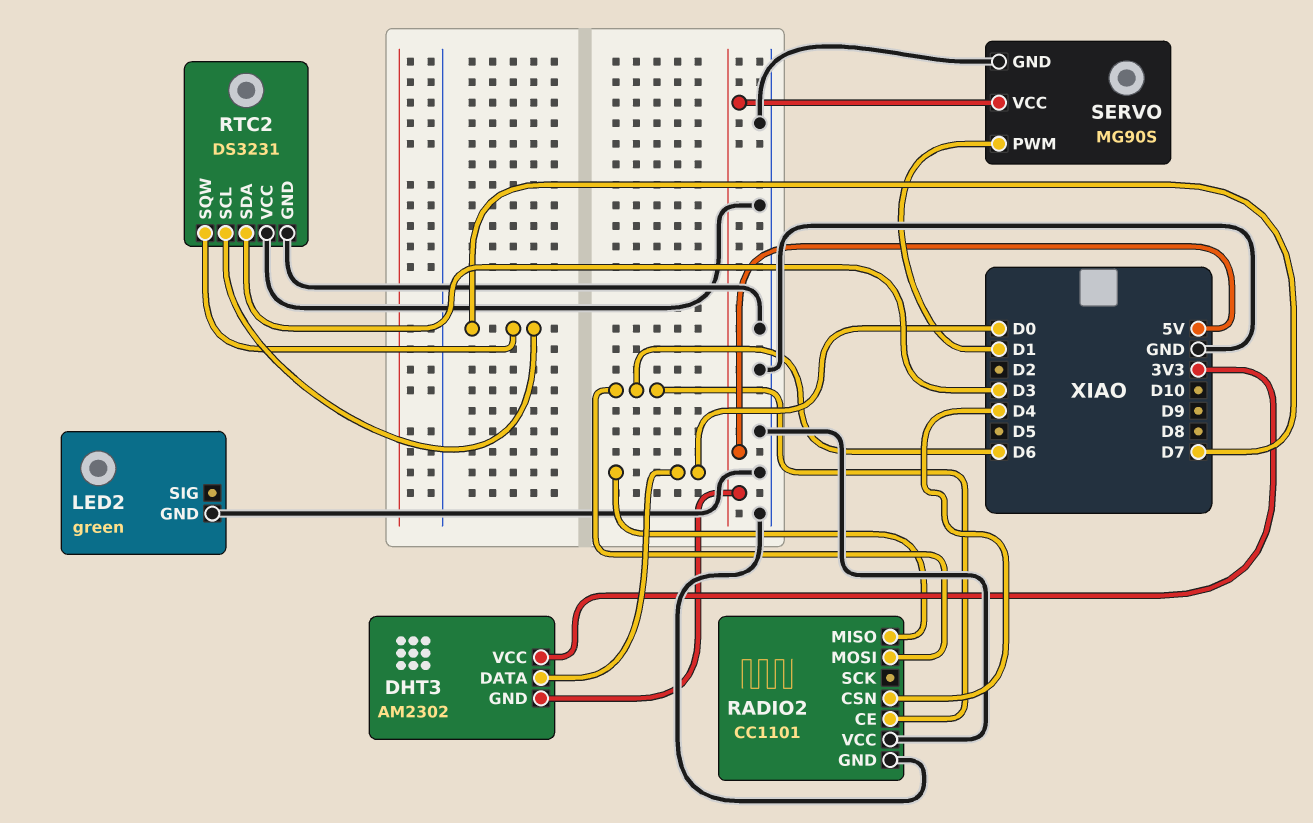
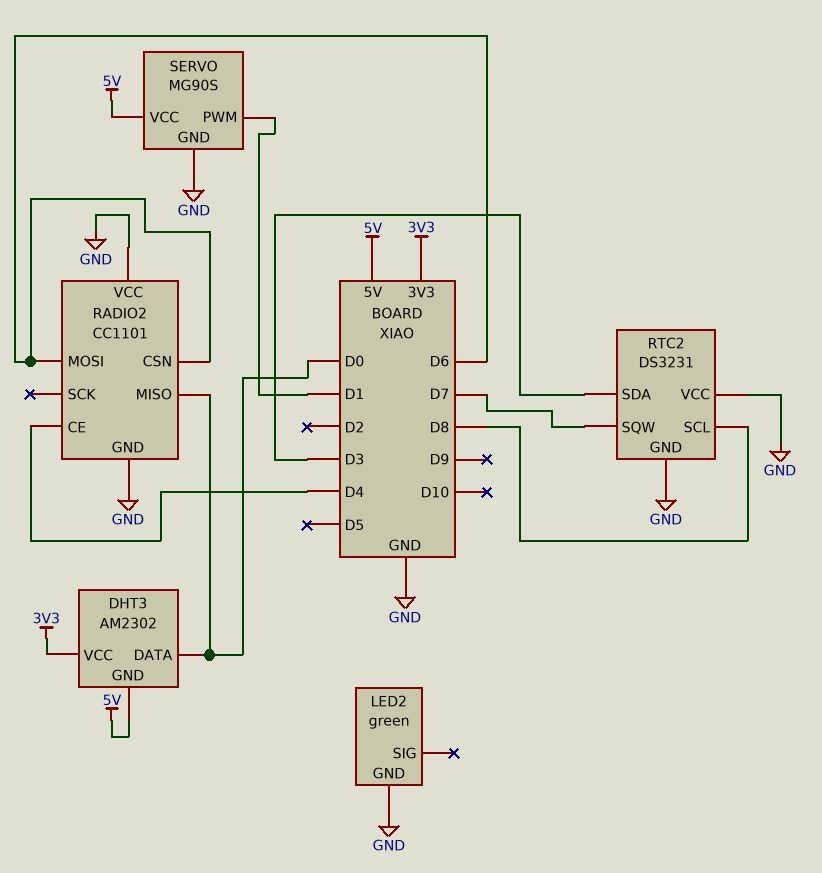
RADIO2 pin CE: D6 -> D4
RADIO2 pin CSN: D4 -> D6
RTC2 pin SCL: D7 -> D8

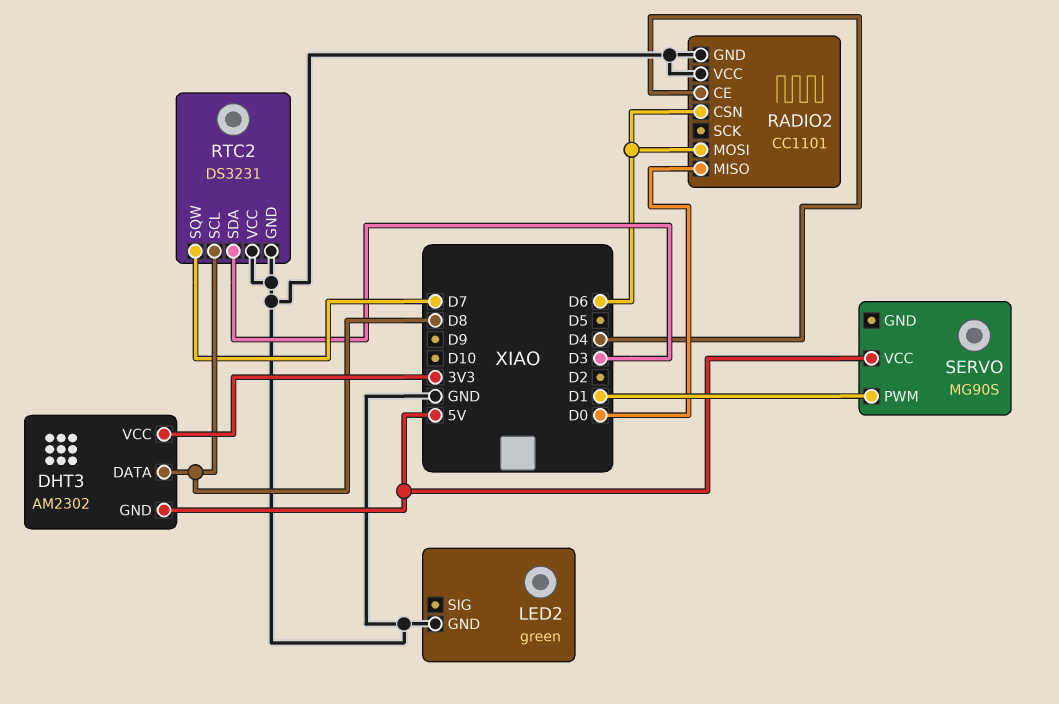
DHT3 pin DATA: D0 -> D8
SERVO pin GND: GND -> none

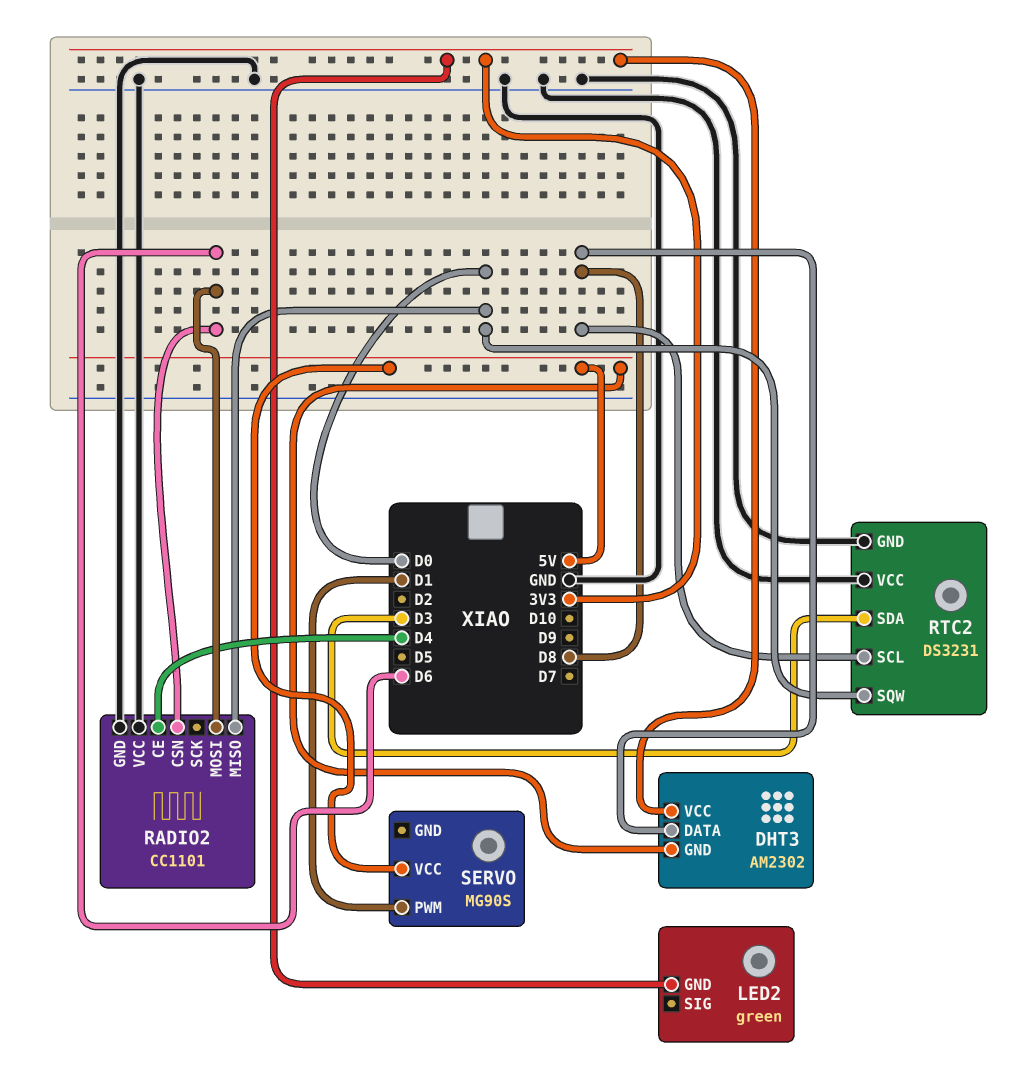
LED2 pin GND: GND -> 3V3
RTC2 pin SQW: D7 -> D0

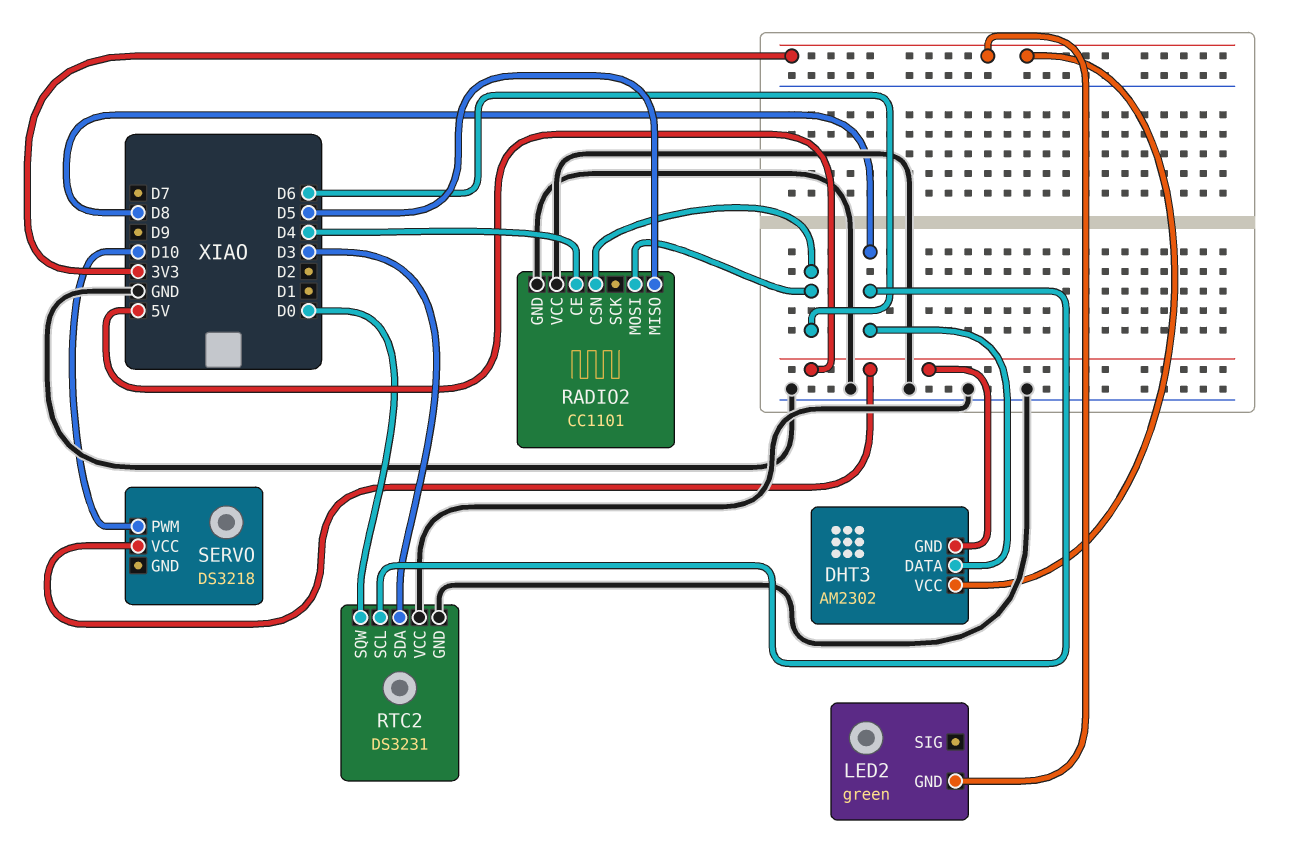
RADIO2 pin MISO: D0 -> D5
SERVO: MG90S -> DS3218
SERVO pin PWM: D1 -> D10

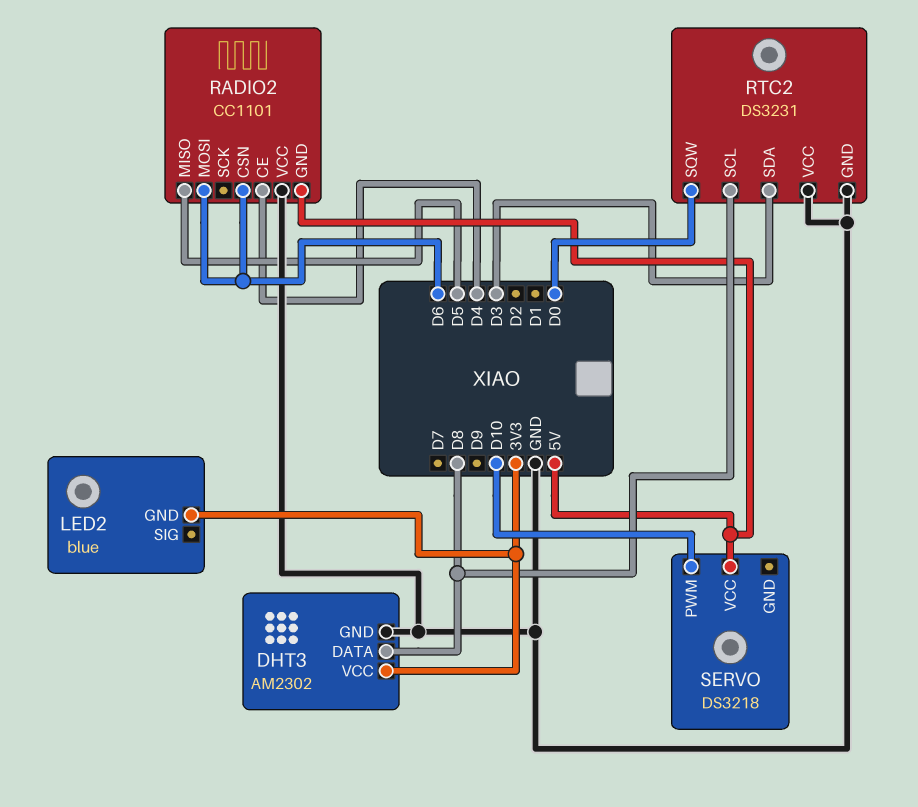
DHT3 pin GND: 5V -> GND
LED2: green -> blue
RADIO2 pin GND: GND -> 5V

